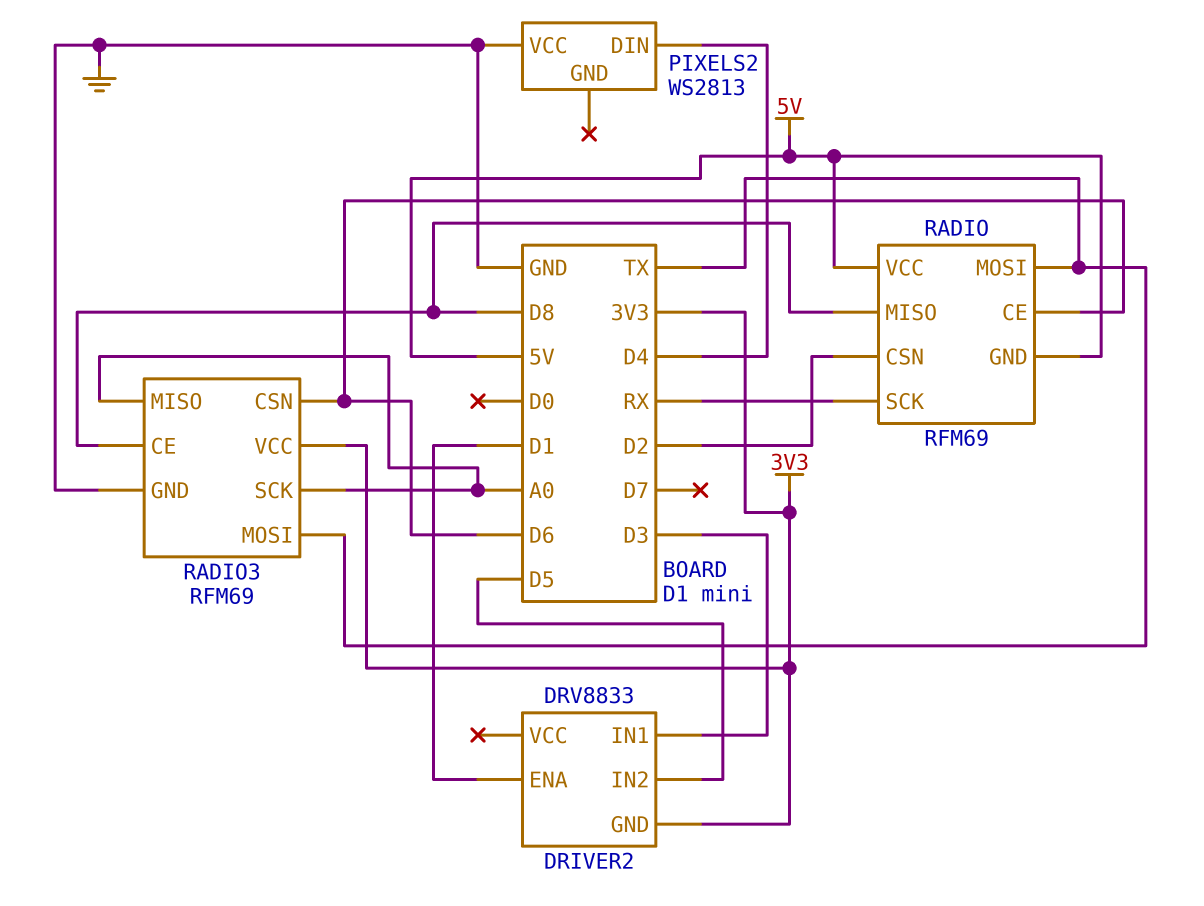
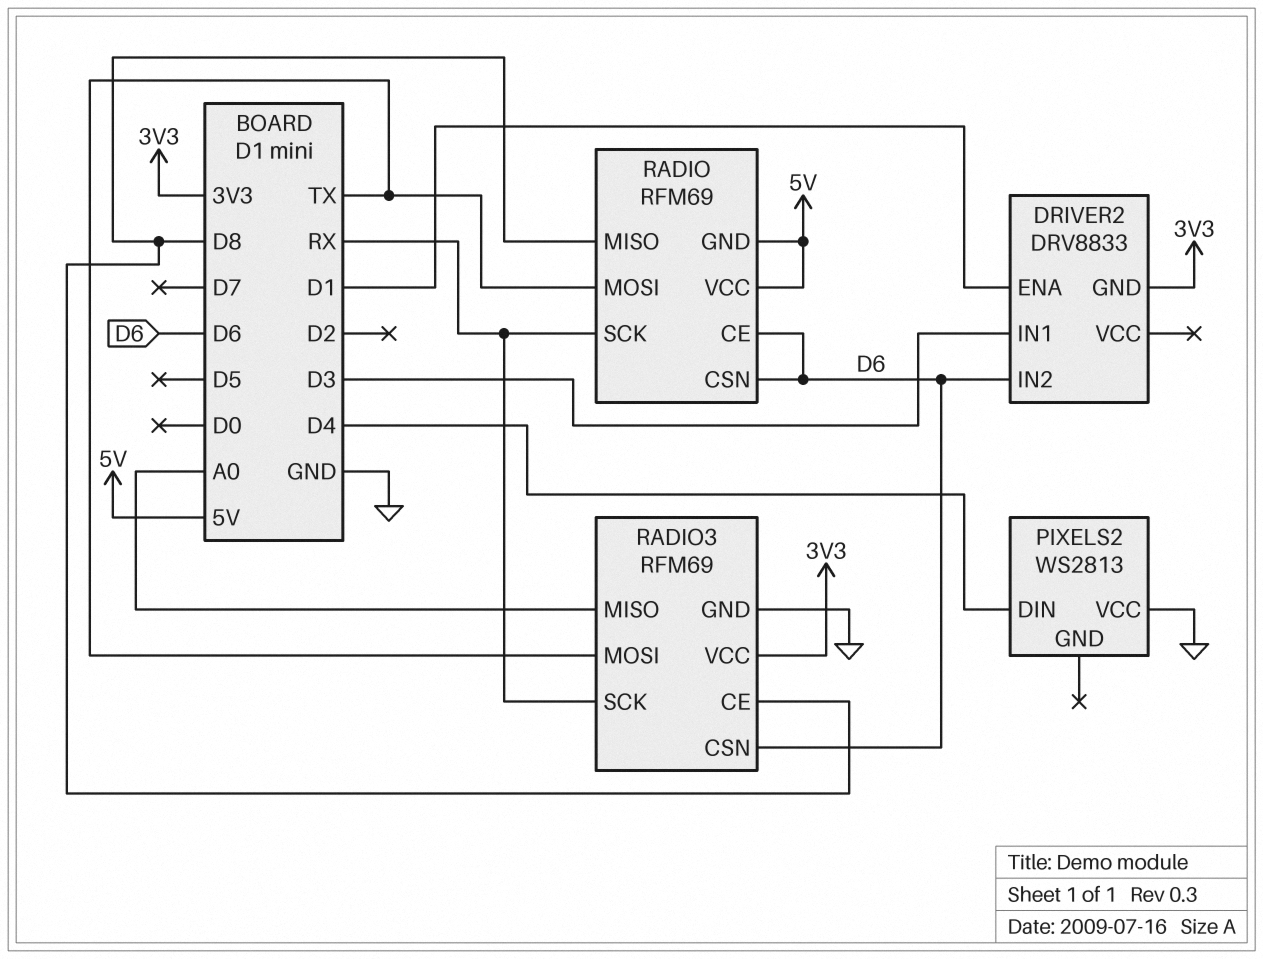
DRIVER2 pin IN2: D5 -> D6
RADIO pin CSN: D2 -> D6
RADIO3 pin SCK: A0 -> RX

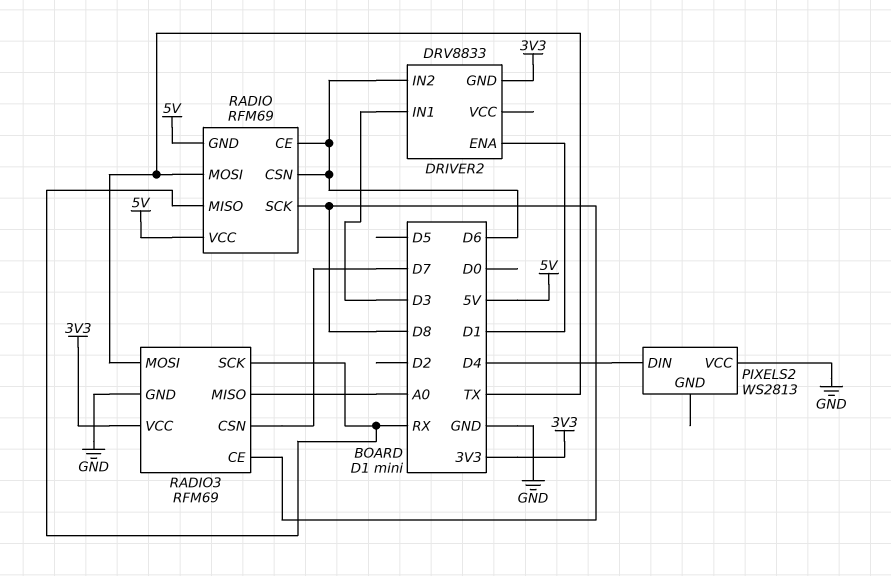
RADIO pin MISO: D8 -> RX
RADIO pin SCK: RX -> D8
RADIO3 pin CSN: D6 -> D7

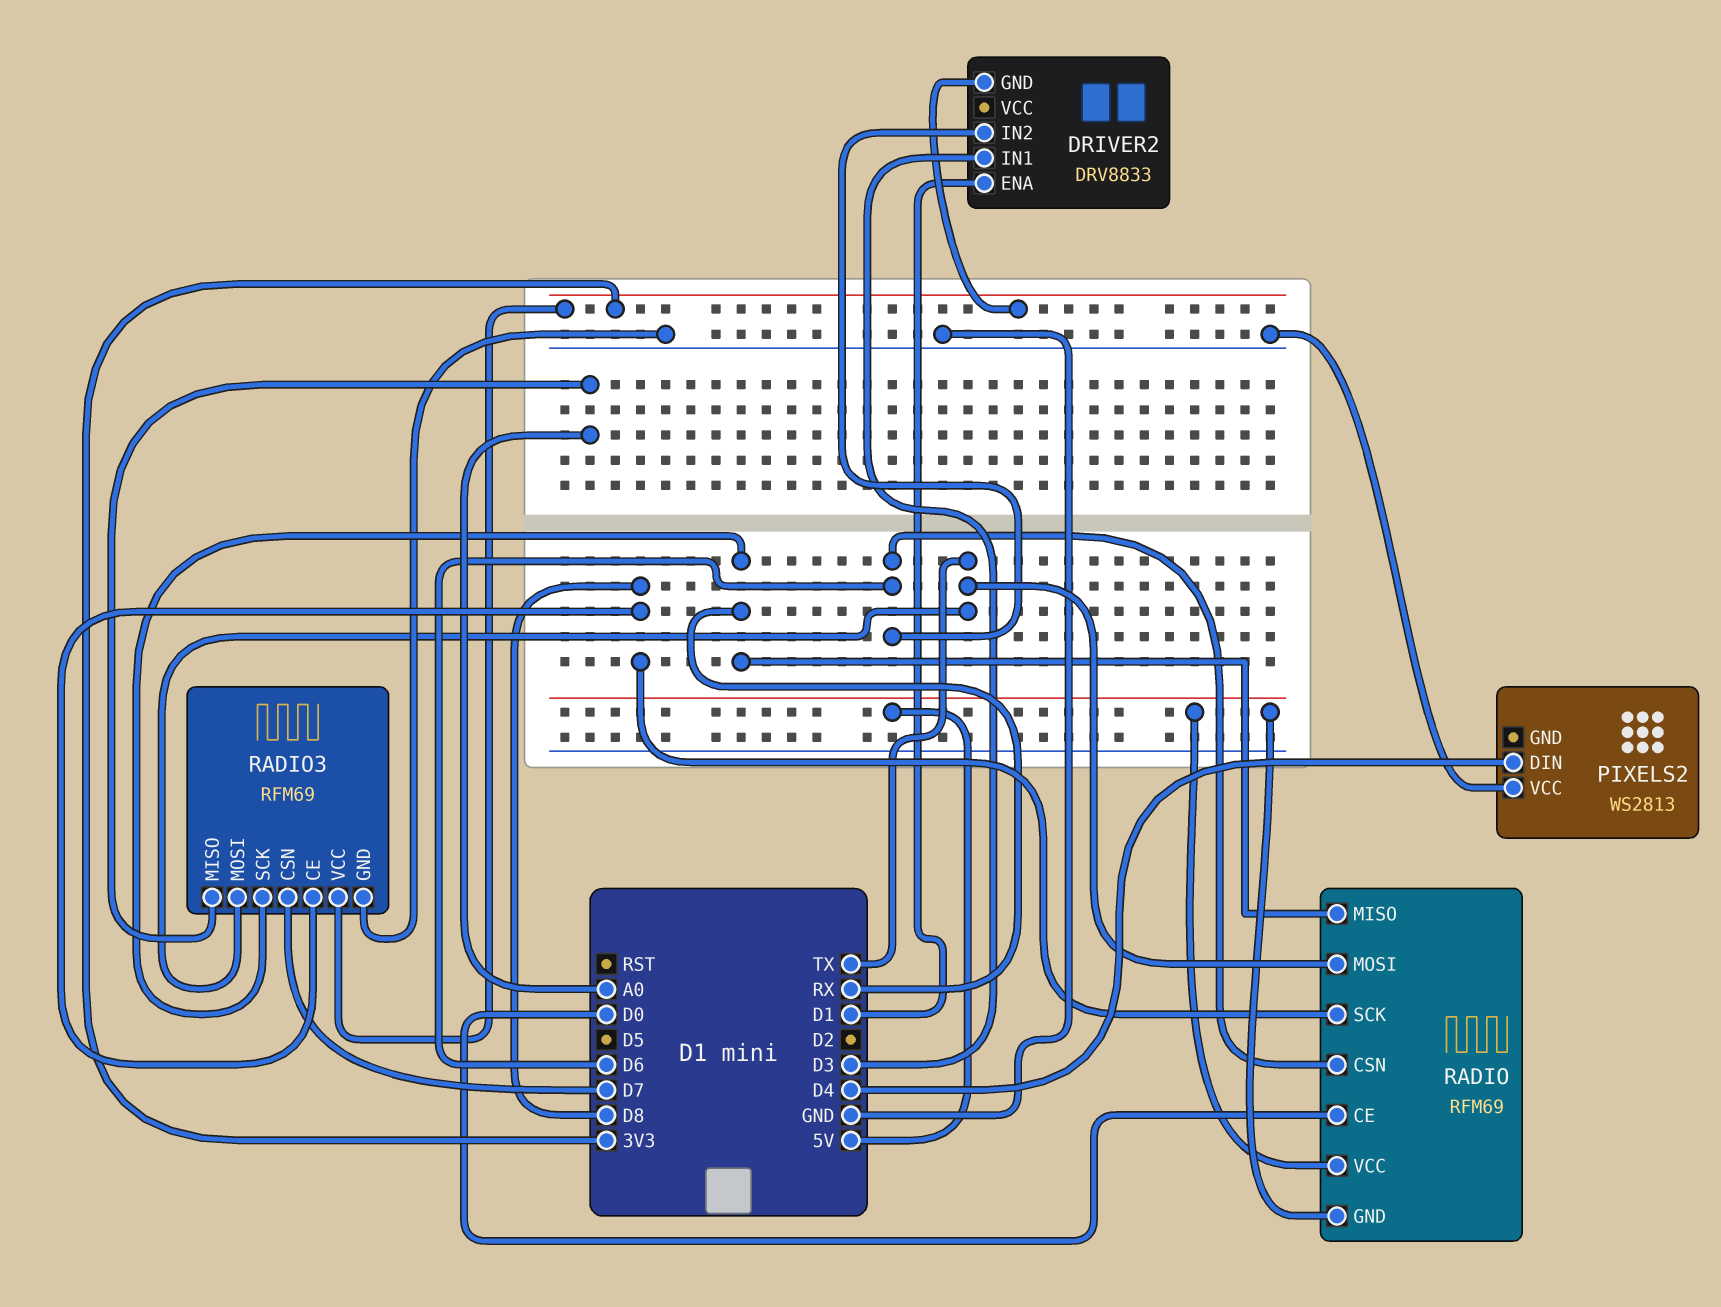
RADIO pin CE: D6 -> D0

